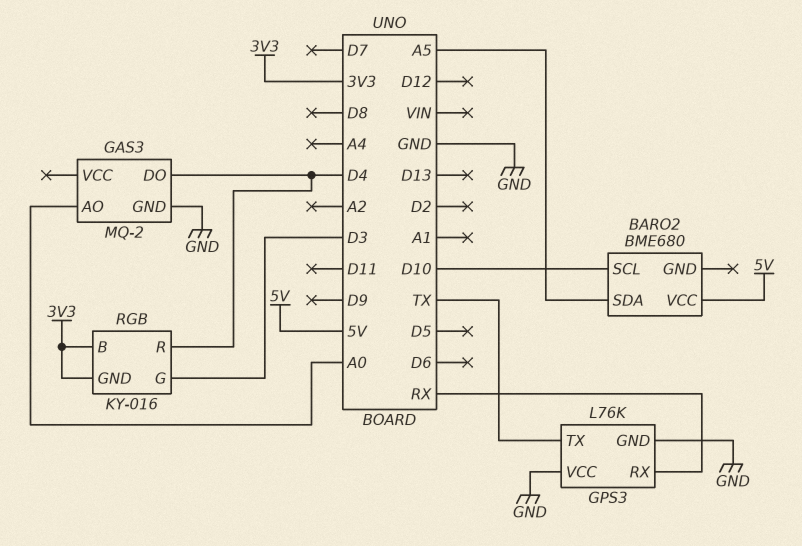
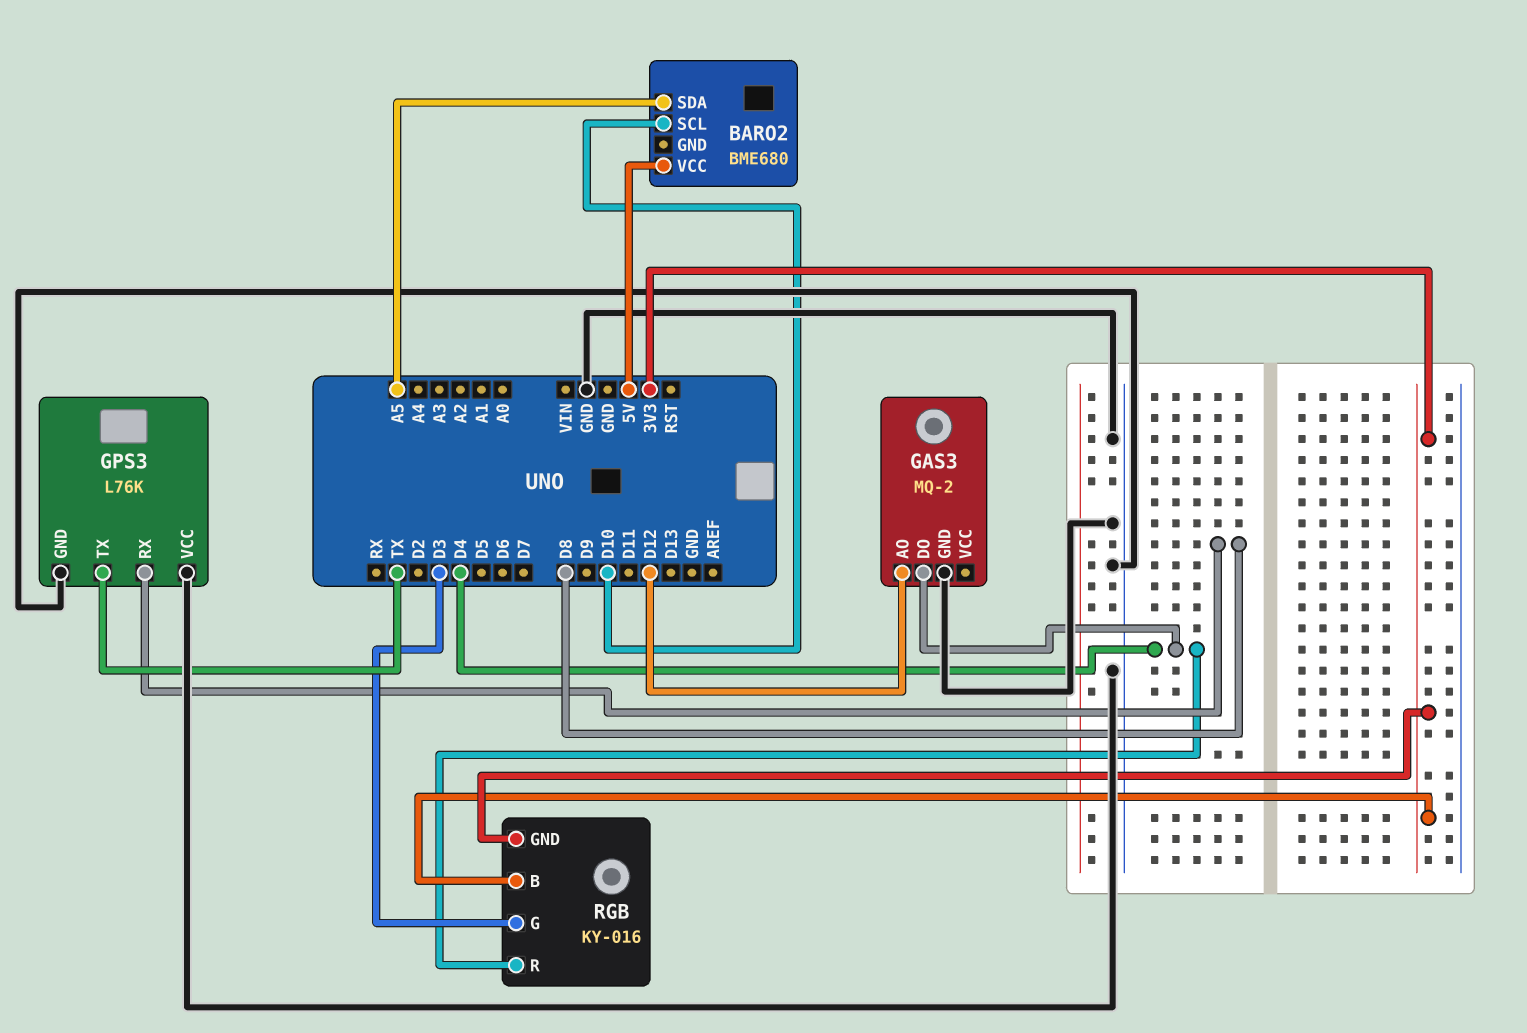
GAS3 pin AO: A0 -> D12
GPS3 pin RX: RX -> D8

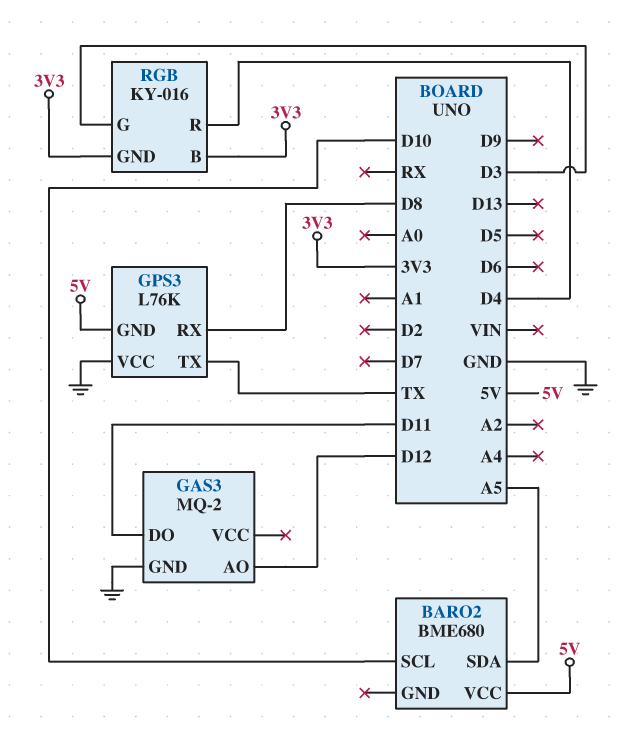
GAS3 pin DO: D4 -> D11
GPS3 pin GND: GND -> 5V

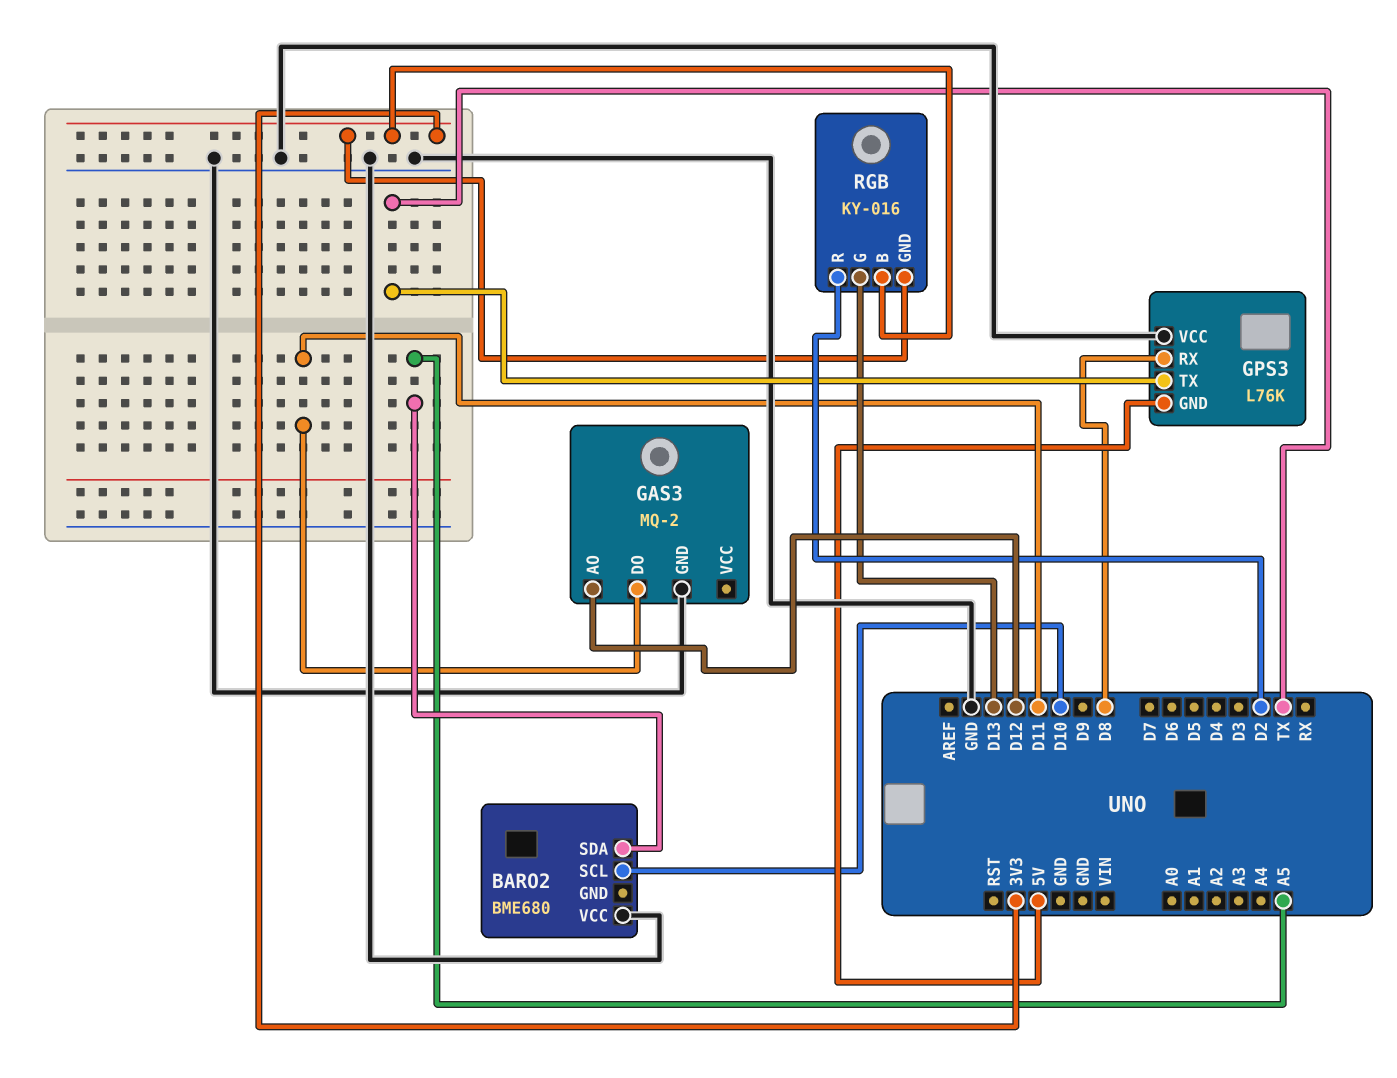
BARO2 pin VCC: 5V -> GND
RGB pin G: D3 -> D13
RGB pin R: D4 -> D2

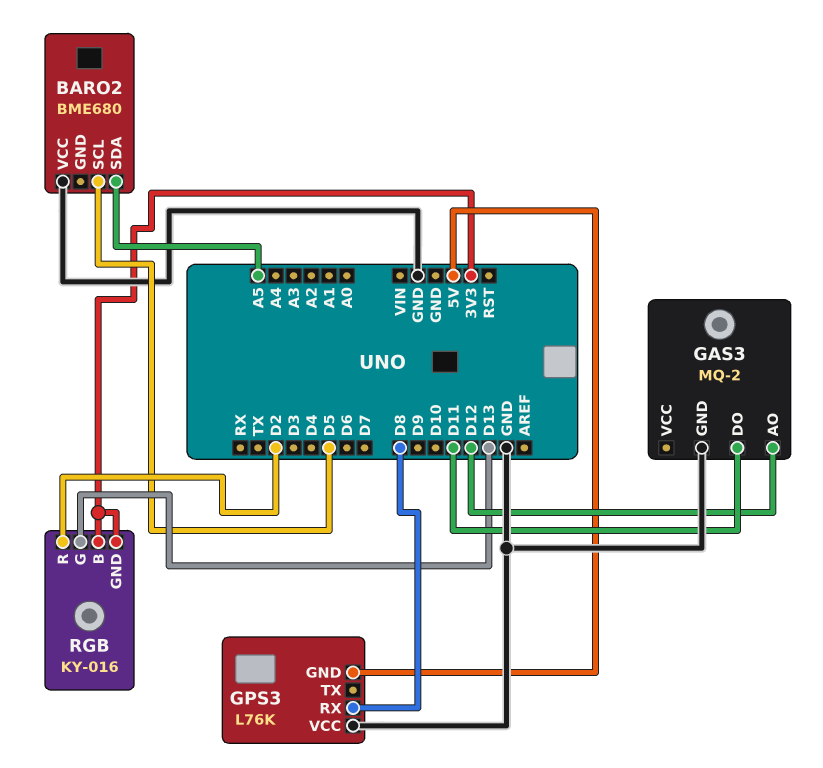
BARO2 pin SCL: D10 -> D5
GPS3 pin TX: TX -> none

